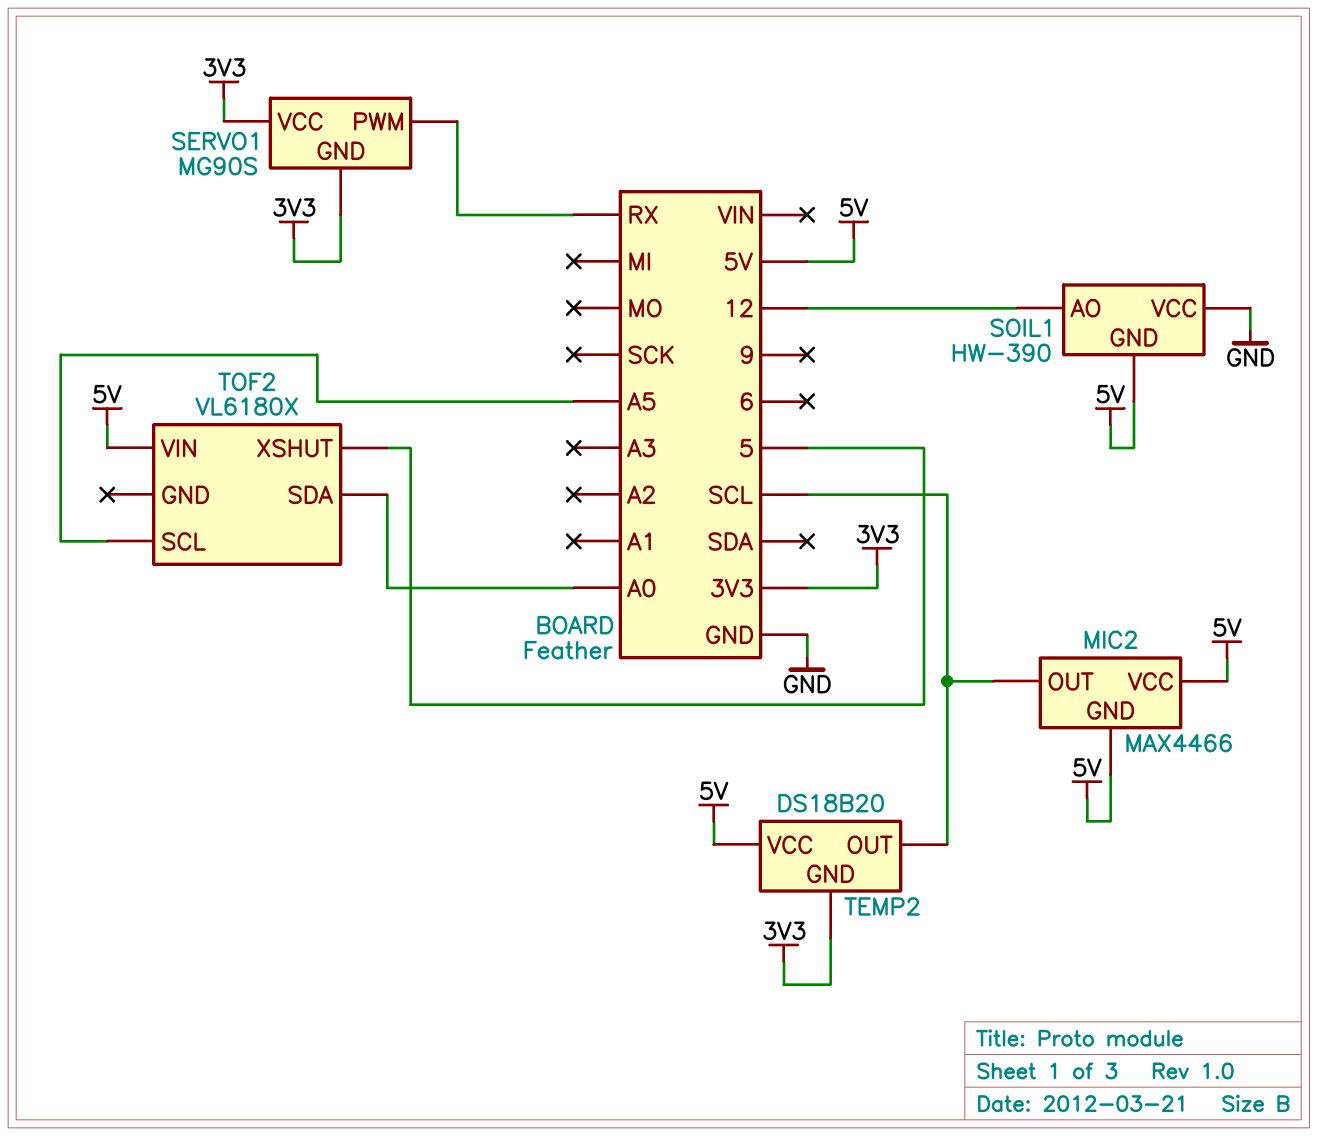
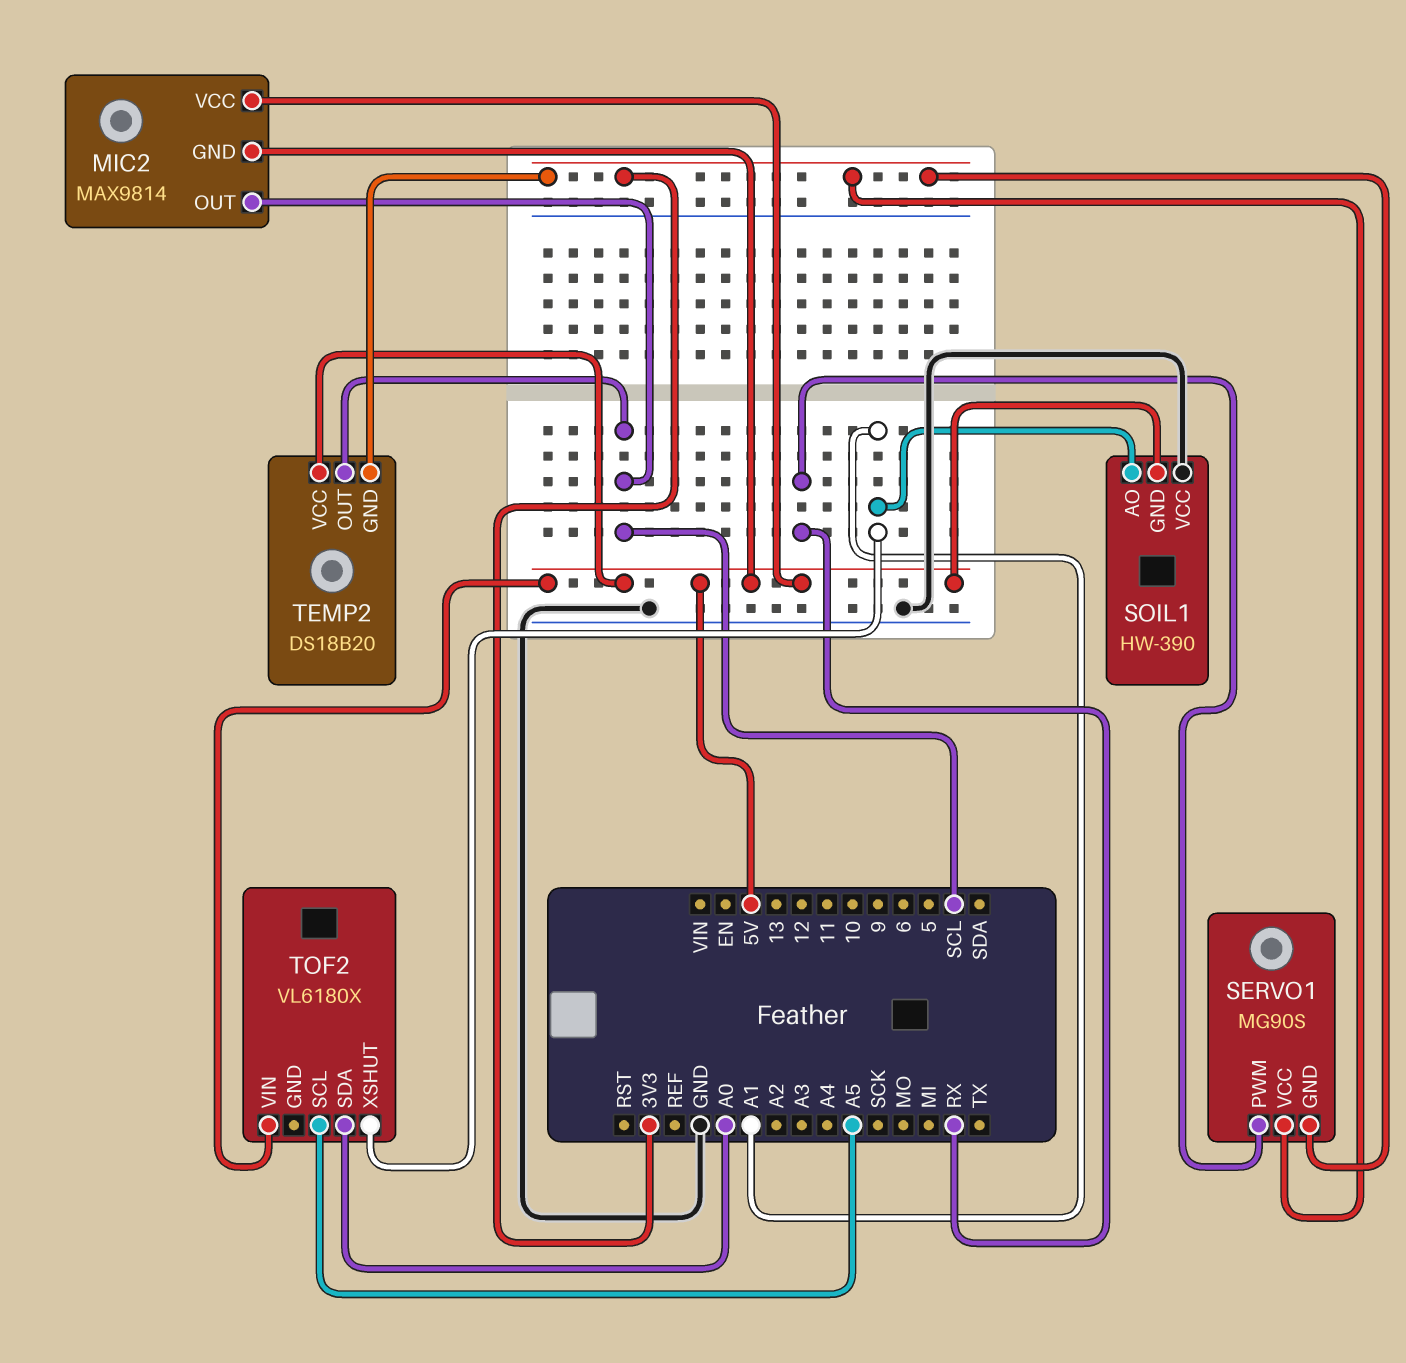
MIC2: MAX4466 -> MAX9814
SOIL1 pin AO: 12 -> A1
TOF2 pin XSHUT: 5 -> A1

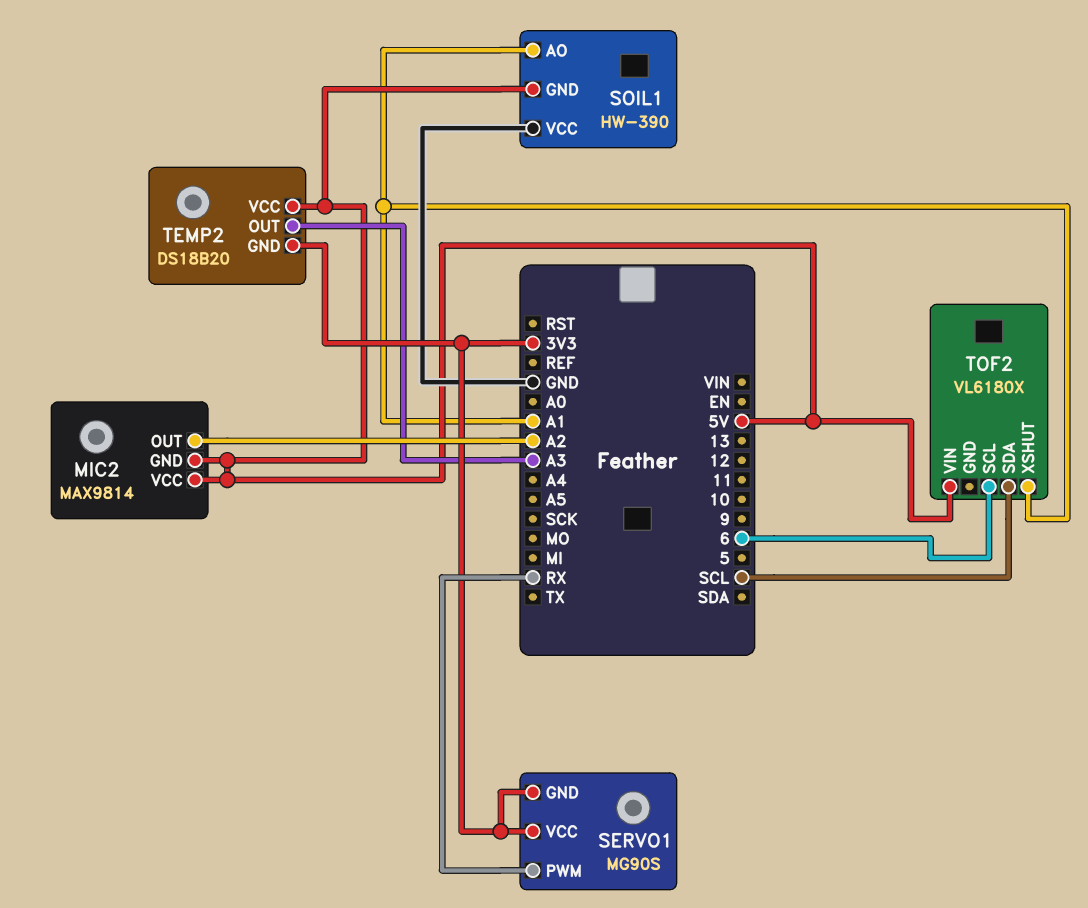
MIC2 pin OUT: SCL -> A2
TEMP2 pin OUT: SCL -> A3
TOF2 pin SCL: A5 -> 6
TOF2 pin SDA: A0 -> SCL

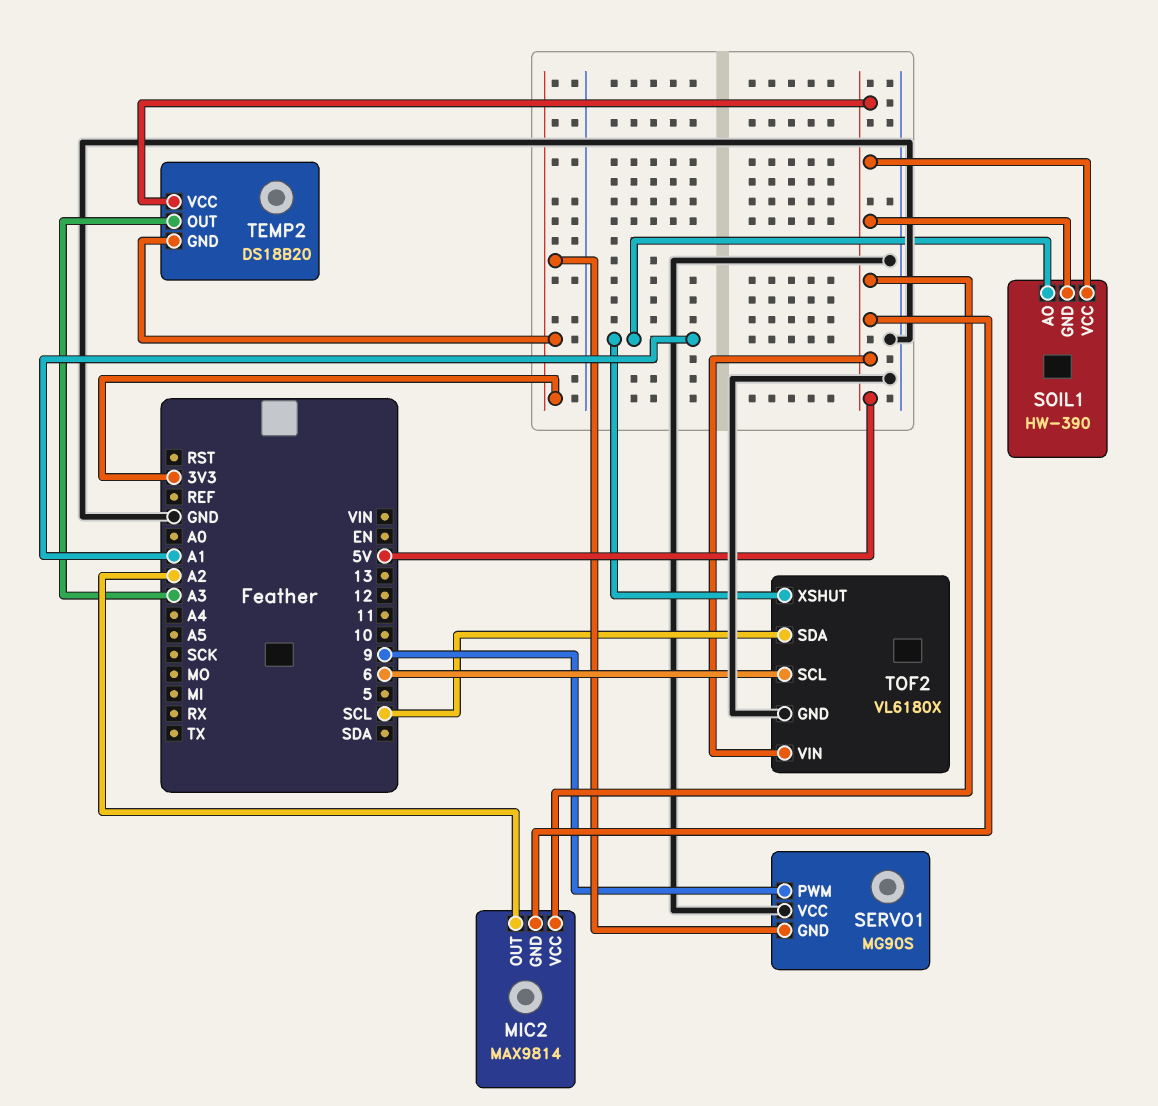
SERVO1 pin PWM: RX -> 9
SERVO1 pin VCC: 3V3 -> GND
SOIL1 pin VCC: GND -> 5V
TOF2 pin GND: none -> GND

